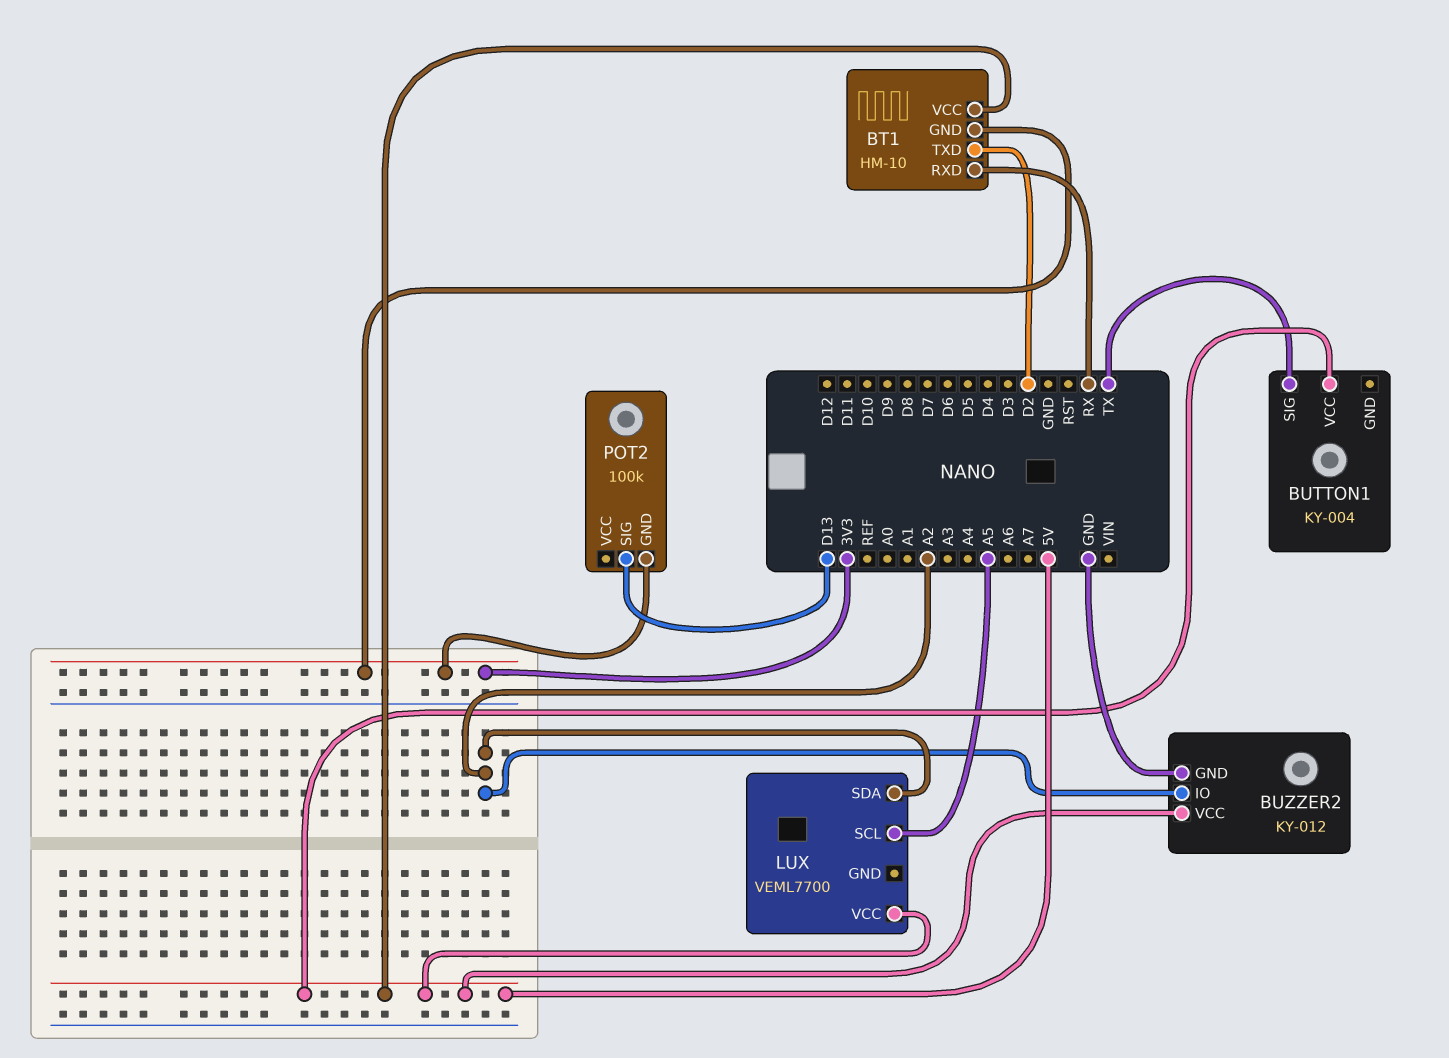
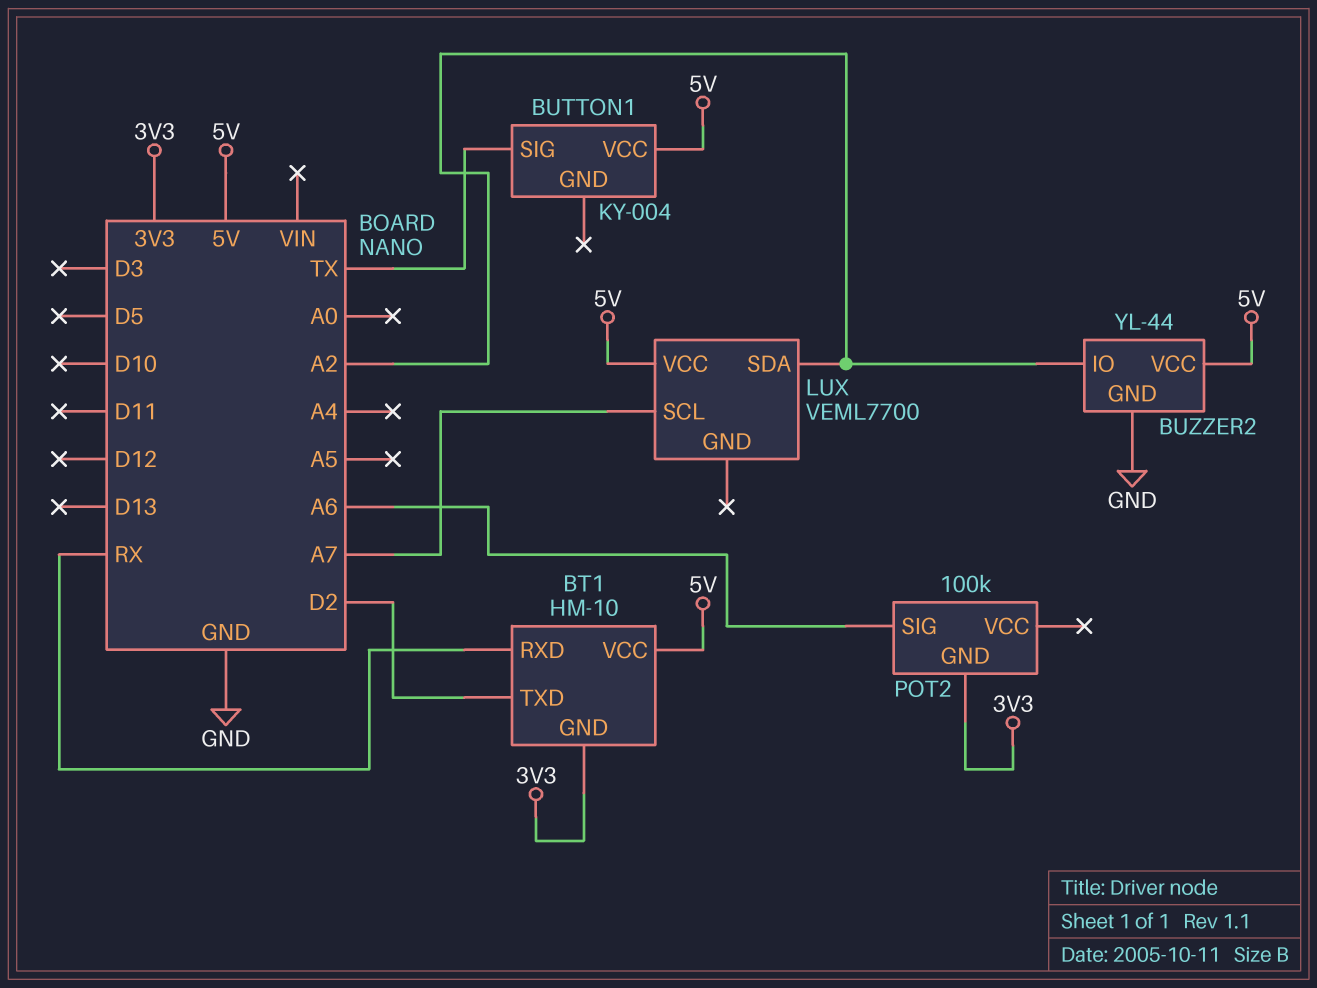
BUZZER2: KY-012 -> YL-44
LUX pin SCL: A5 -> A7
POT2 pin SIG: D13 -> A6

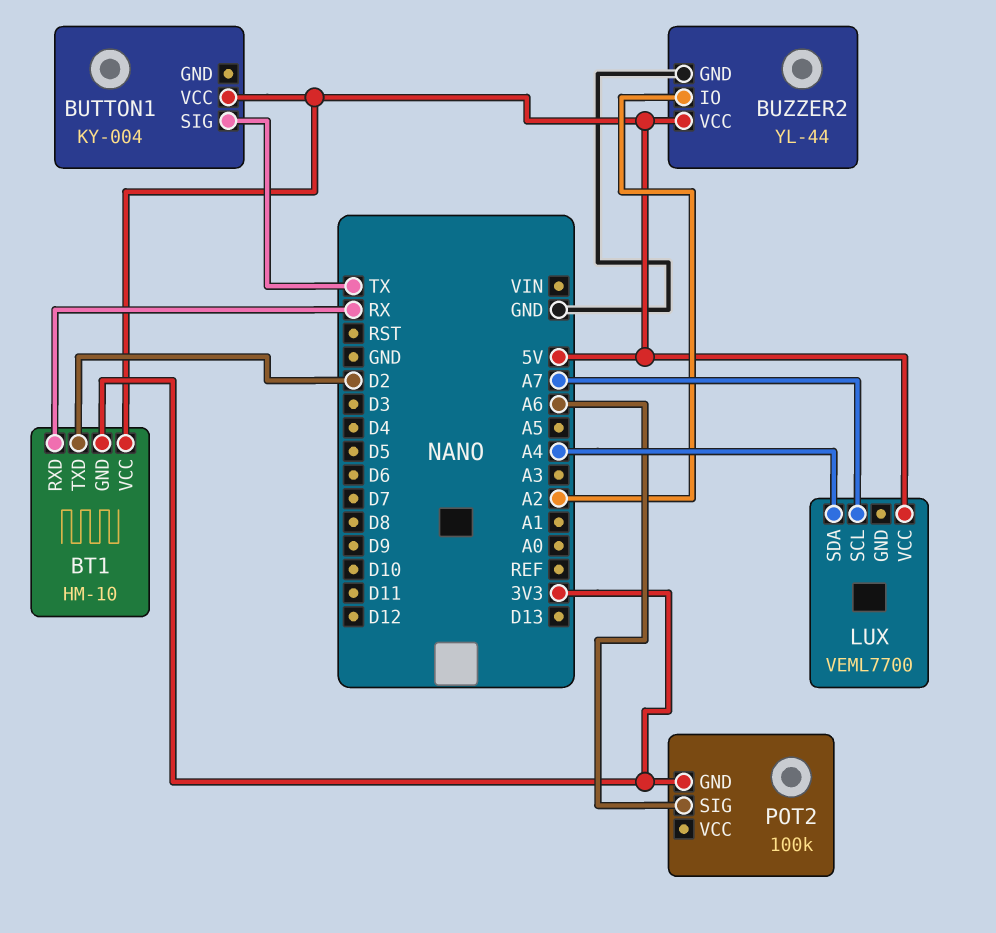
LUX pin SDA: A2 -> A4

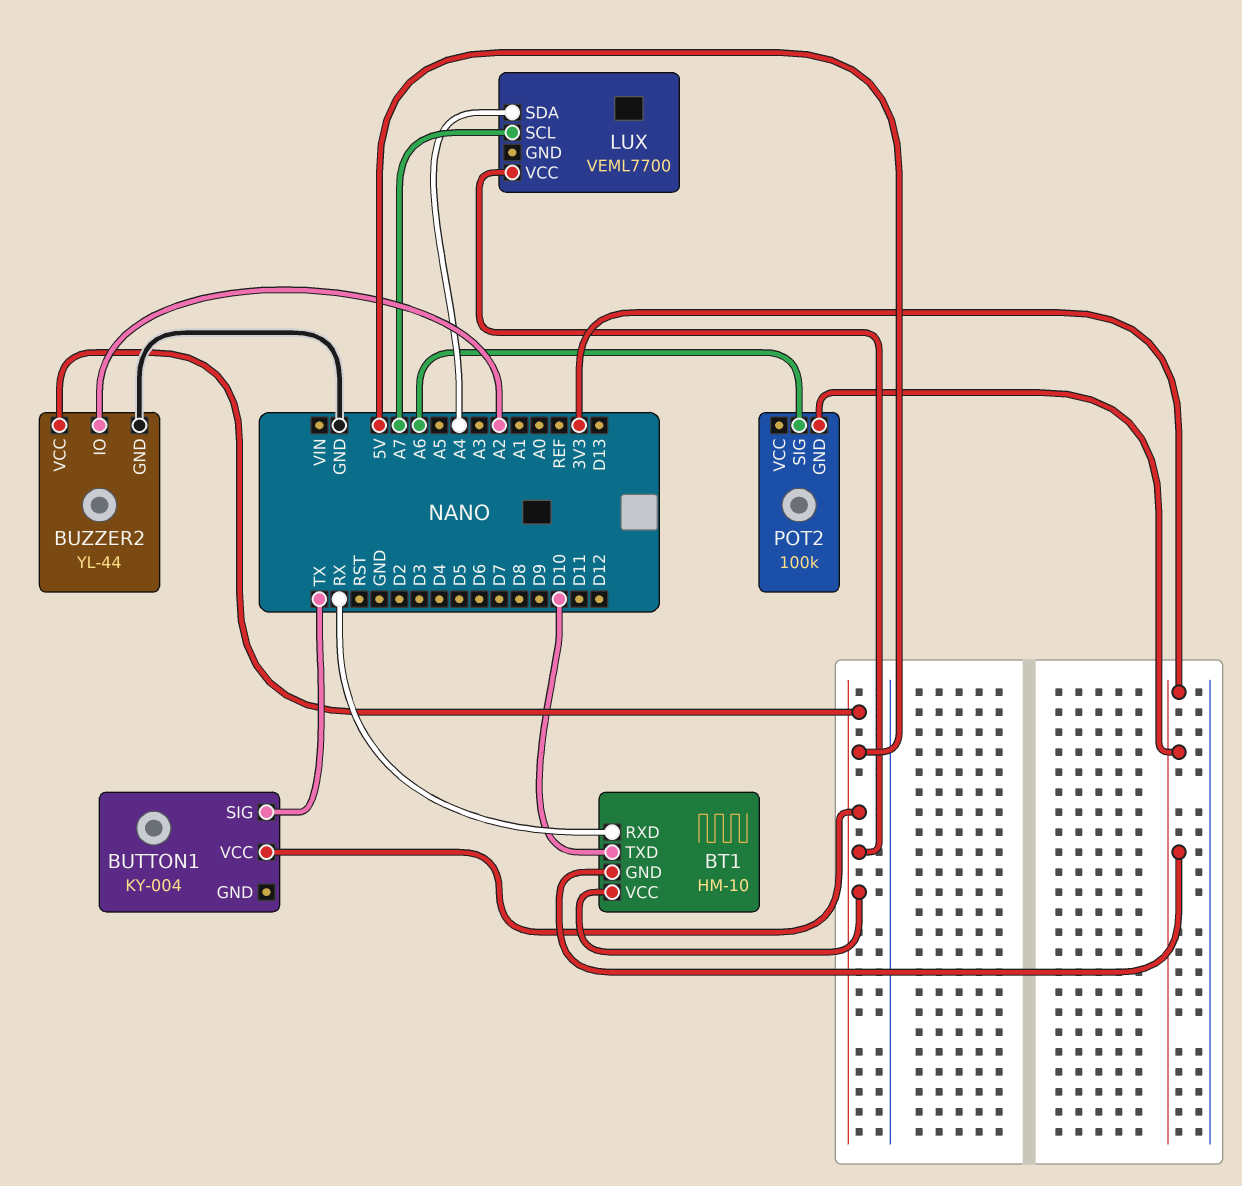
BT1 pin TXD: D2 -> D10

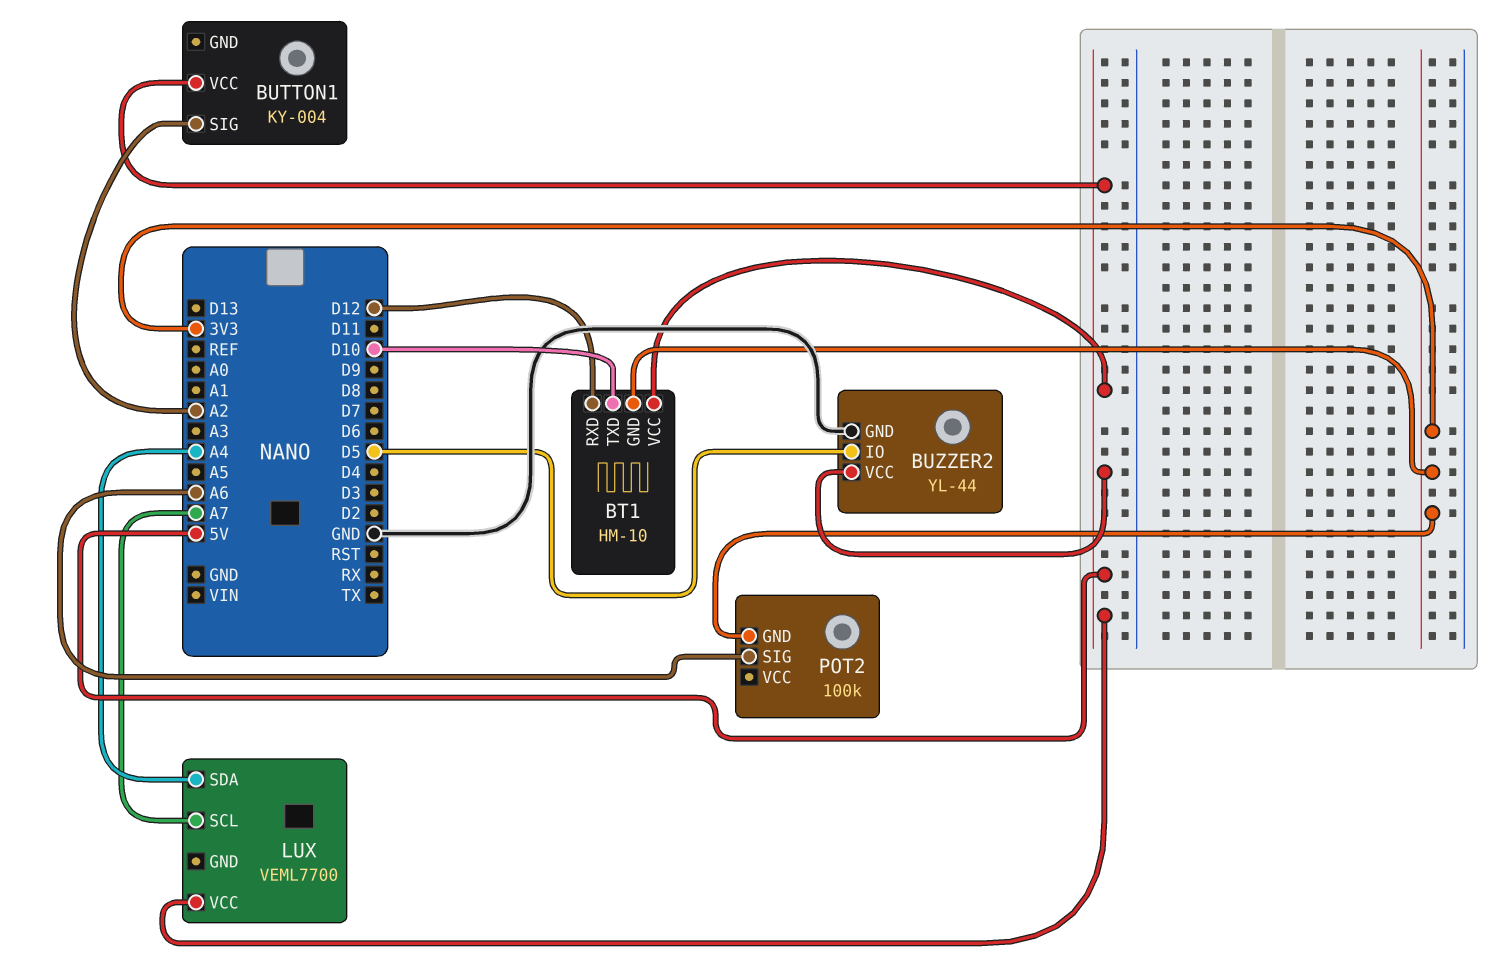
BT1 pin RXD: RX -> D12
BUTTON1 pin SIG: TX -> A2
BUZZER2 pin IO: A2 -> D5

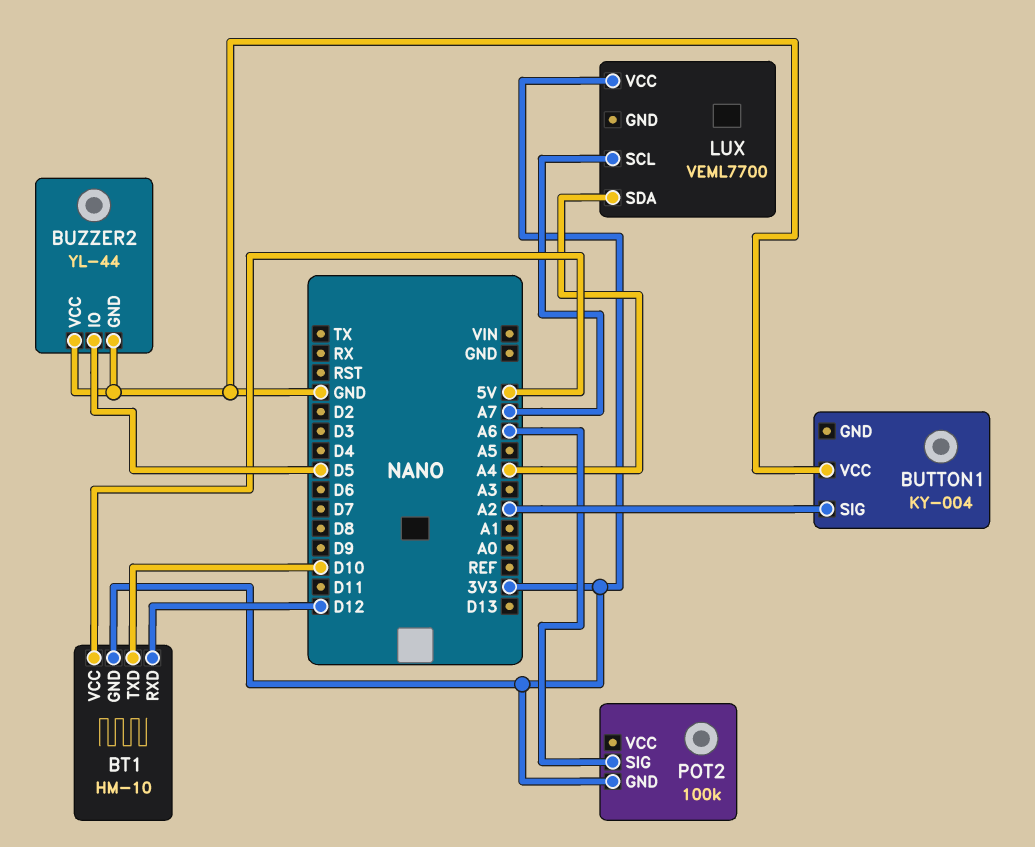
BUTTON1 pin VCC: 5V -> GND
BUZZER2 pin VCC: 5V -> GND
LUX pin VCC: 5V -> 3V3

